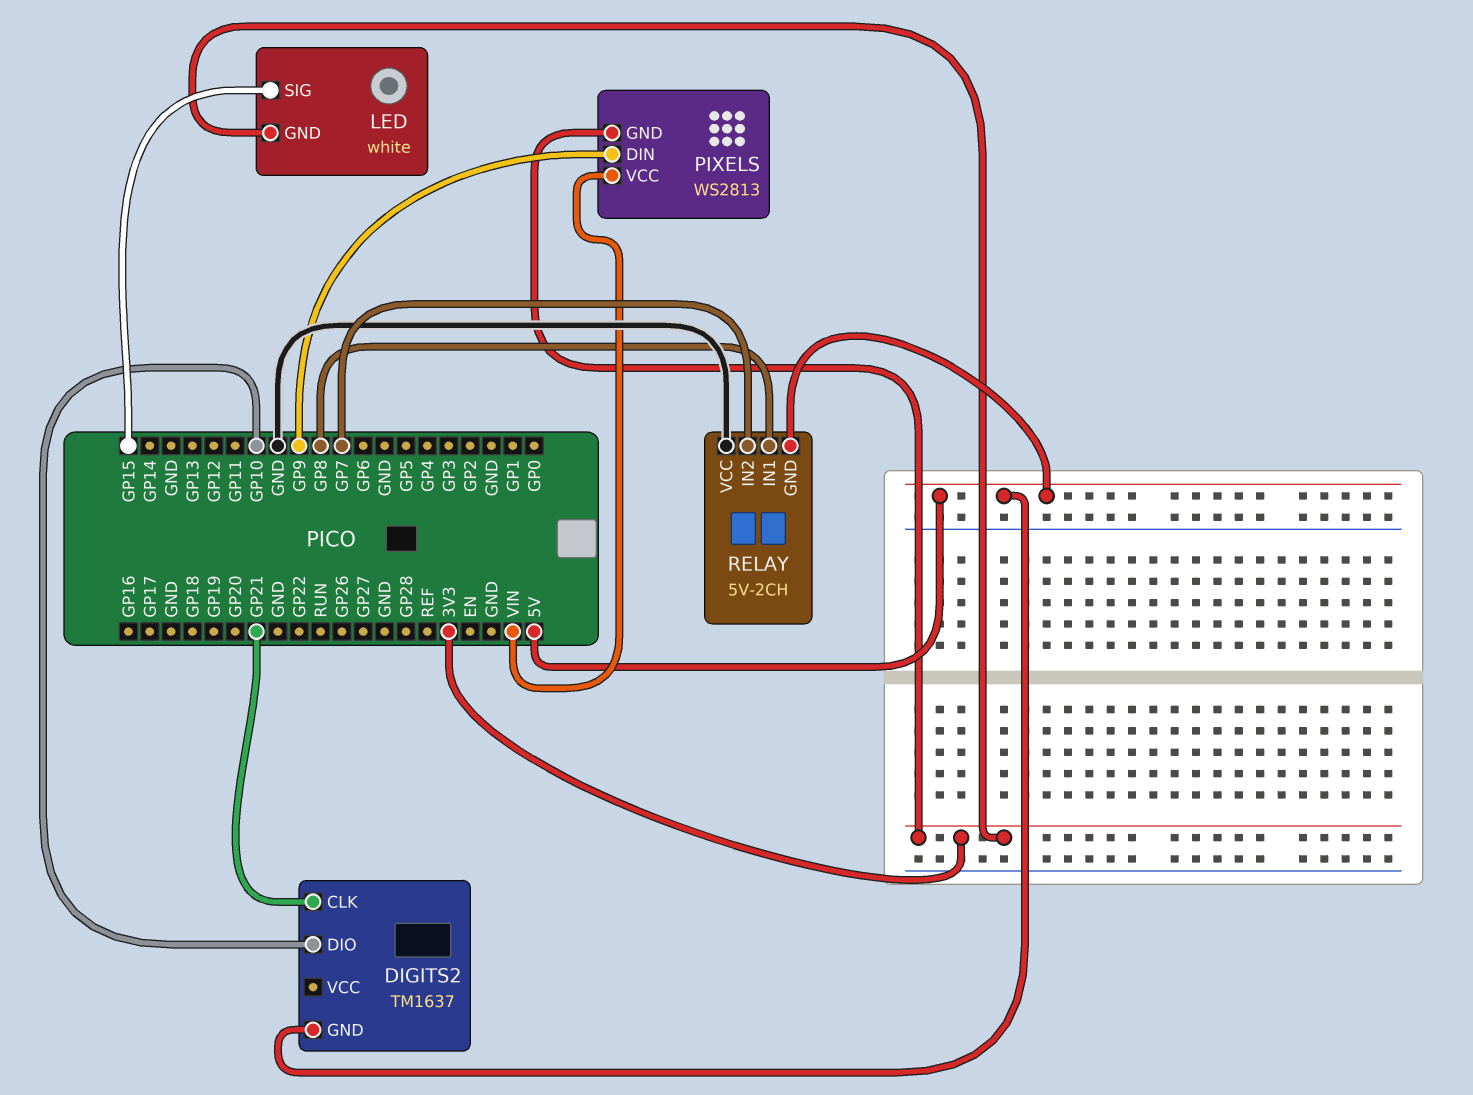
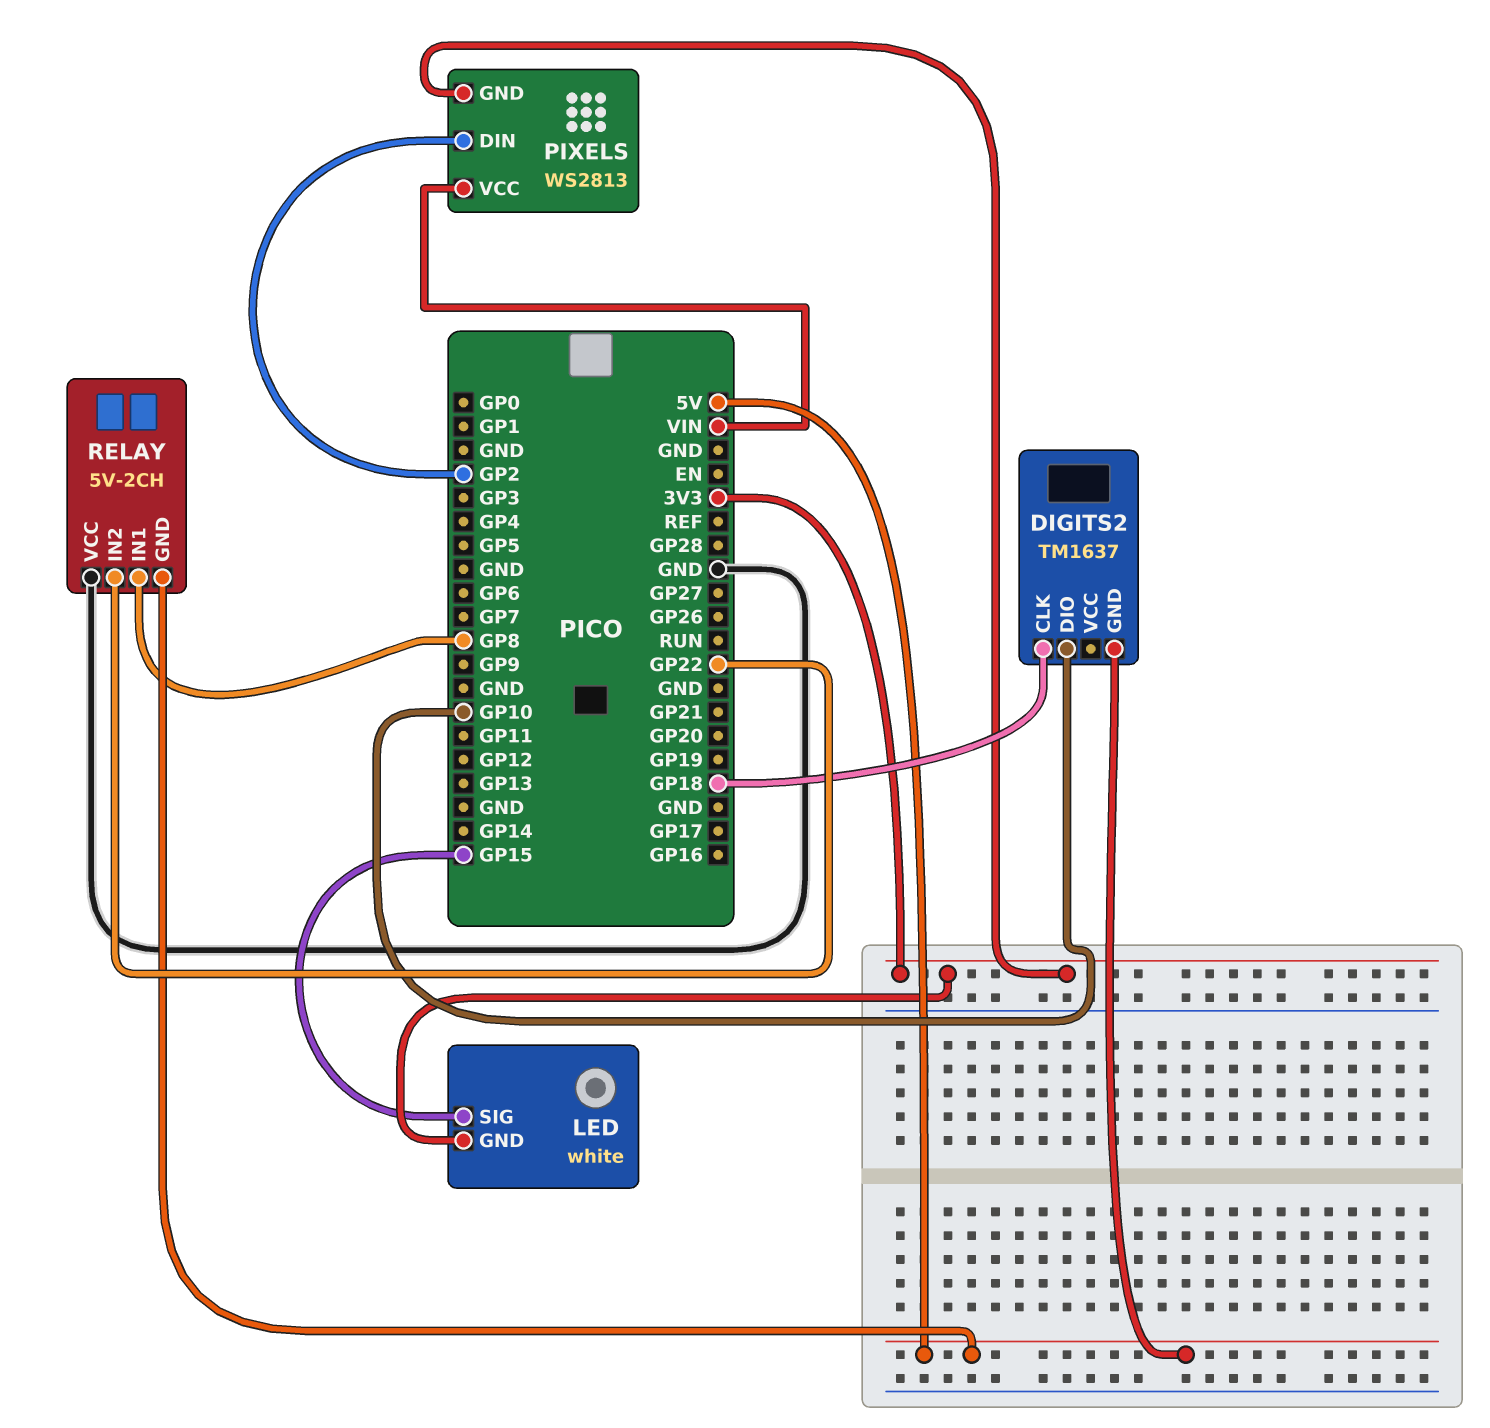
DIGITS2 pin CLK: GP21 -> GP18
PIXELS pin DIN: GP9 -> GP2
RELAY pin IN2: GP7 -> GP22

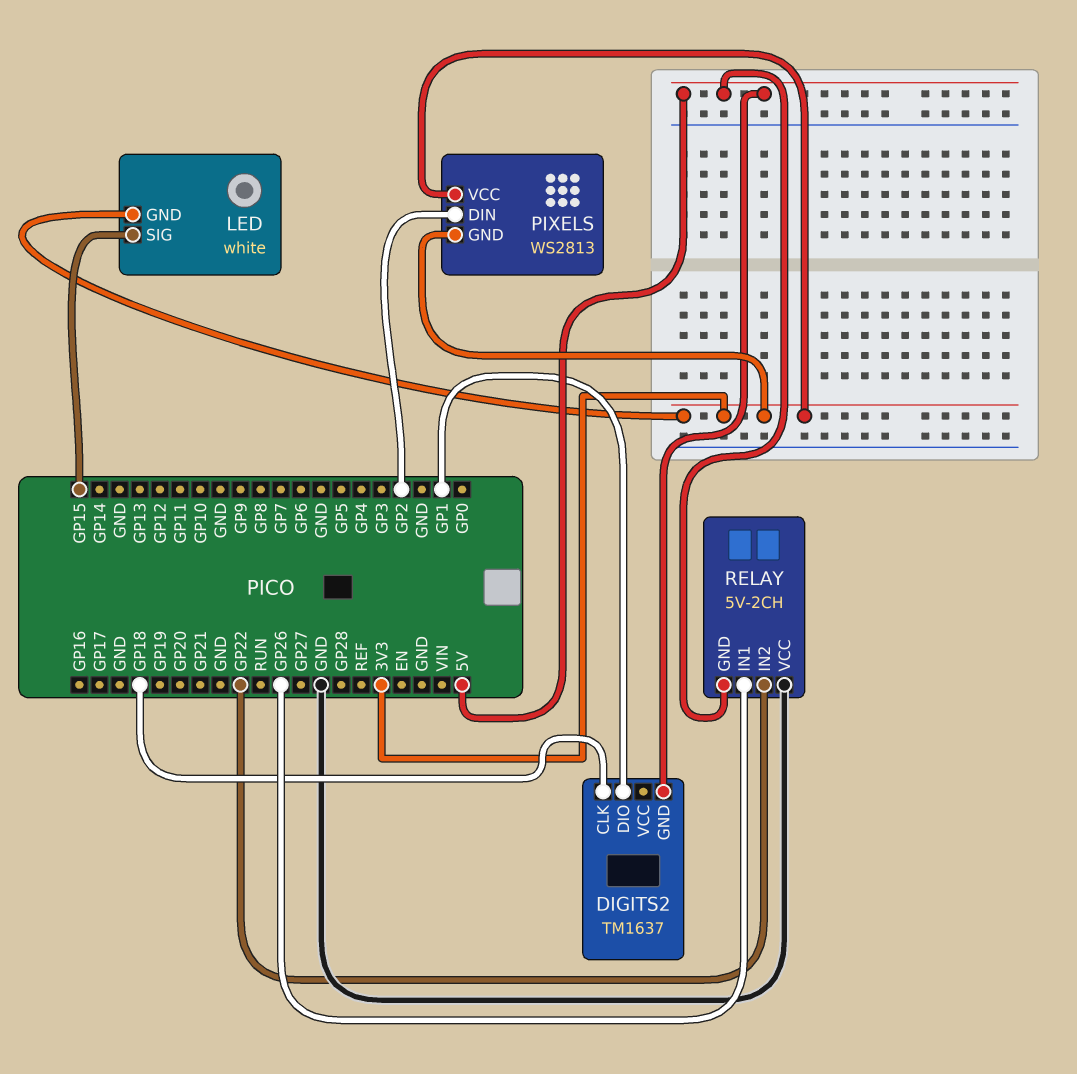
DIGITS2 pin DIO: GP10 -> GP1
PIXELS pin VCC: VIN -> 3V3
RELAY pin IN1: GP8 -> GP26

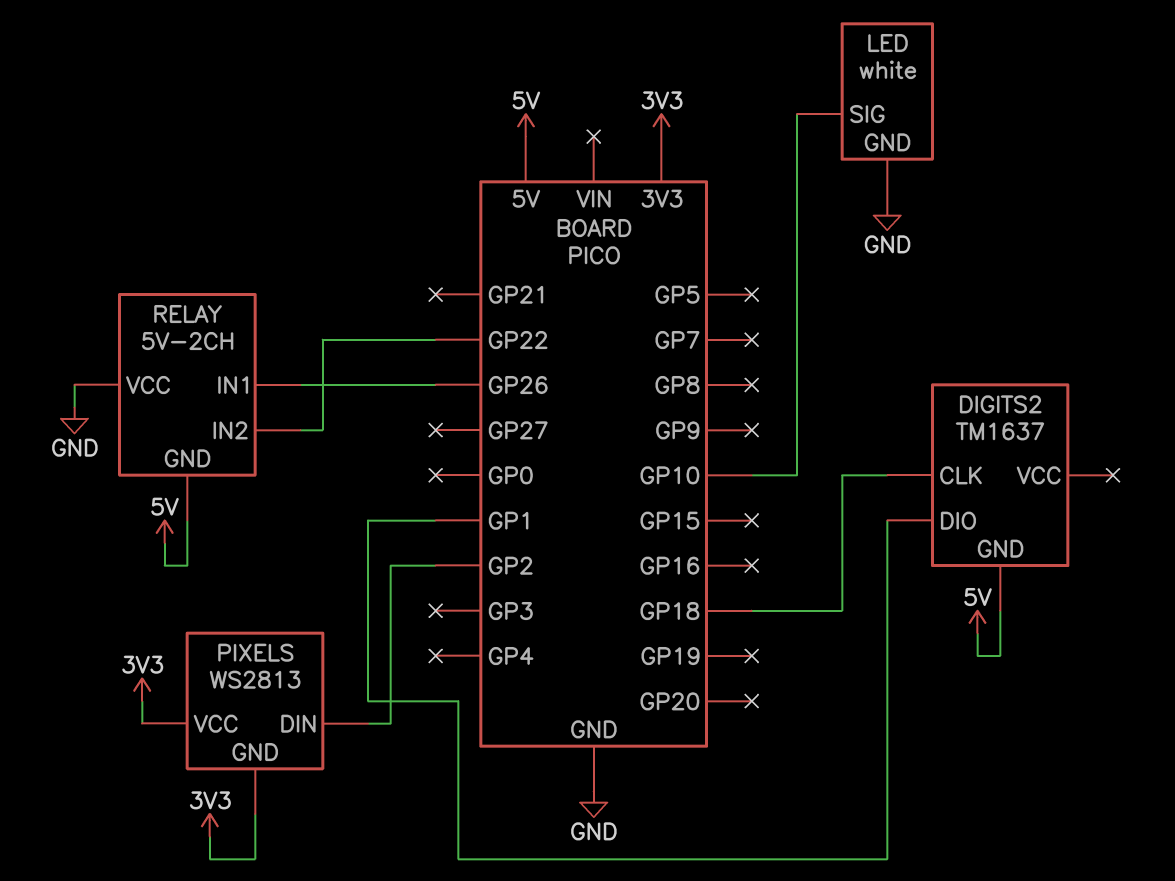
LED pin GND: 3V3 -> GND
LED pin SIG: GP15 -> GP10

